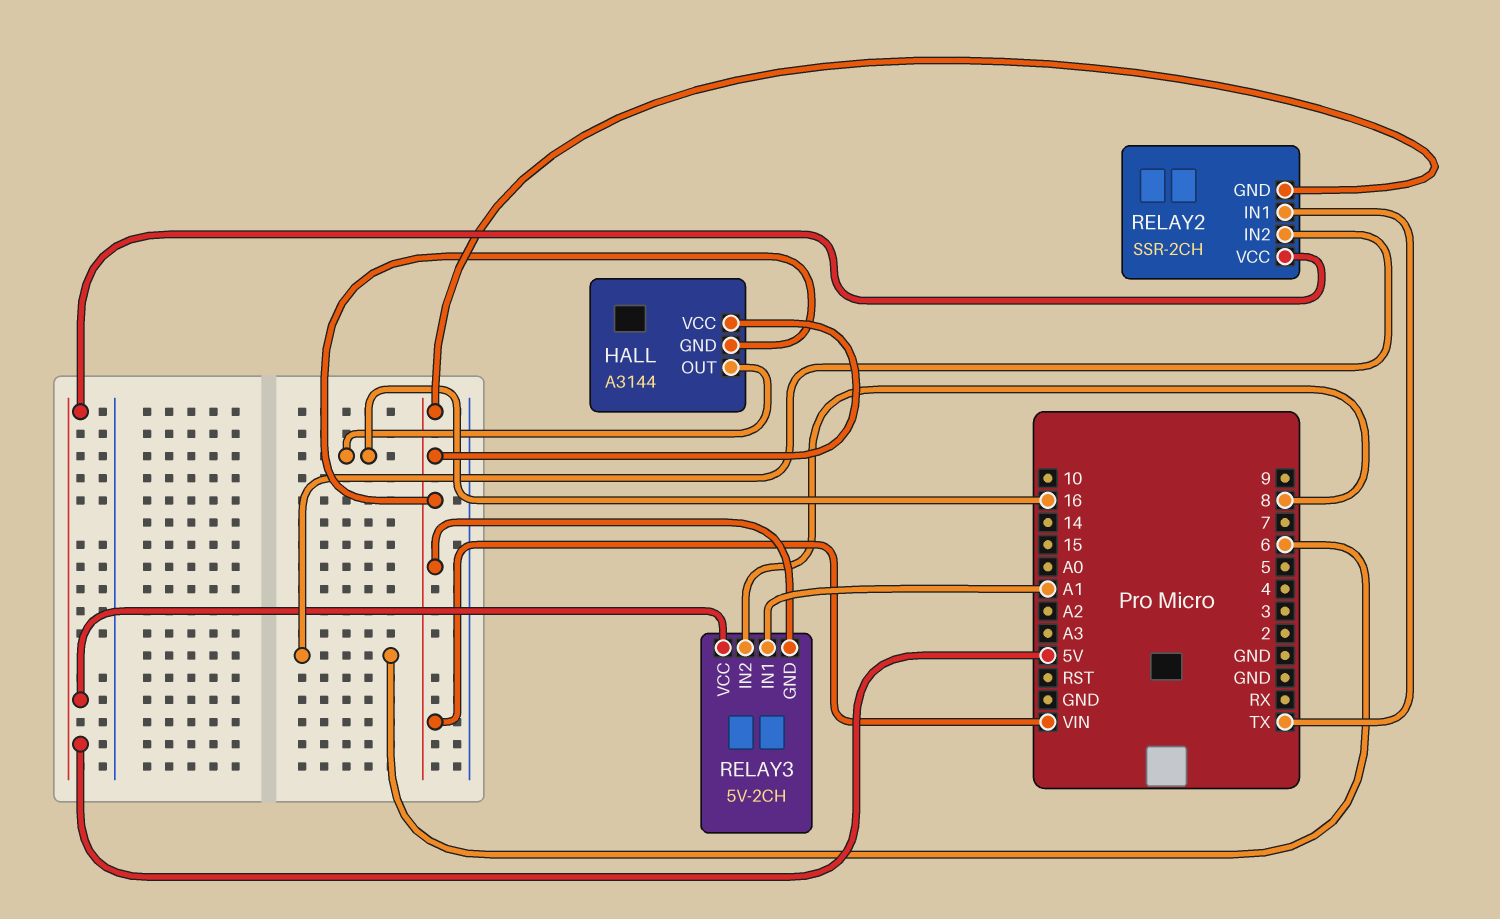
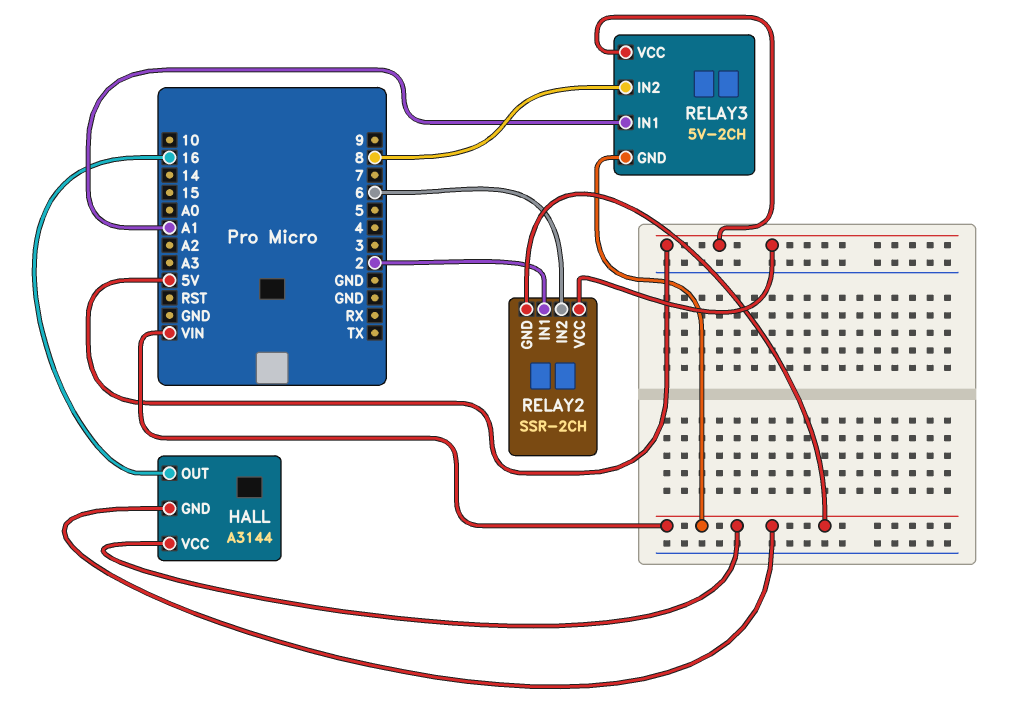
RELAY2 pin IN1: TX -> 2

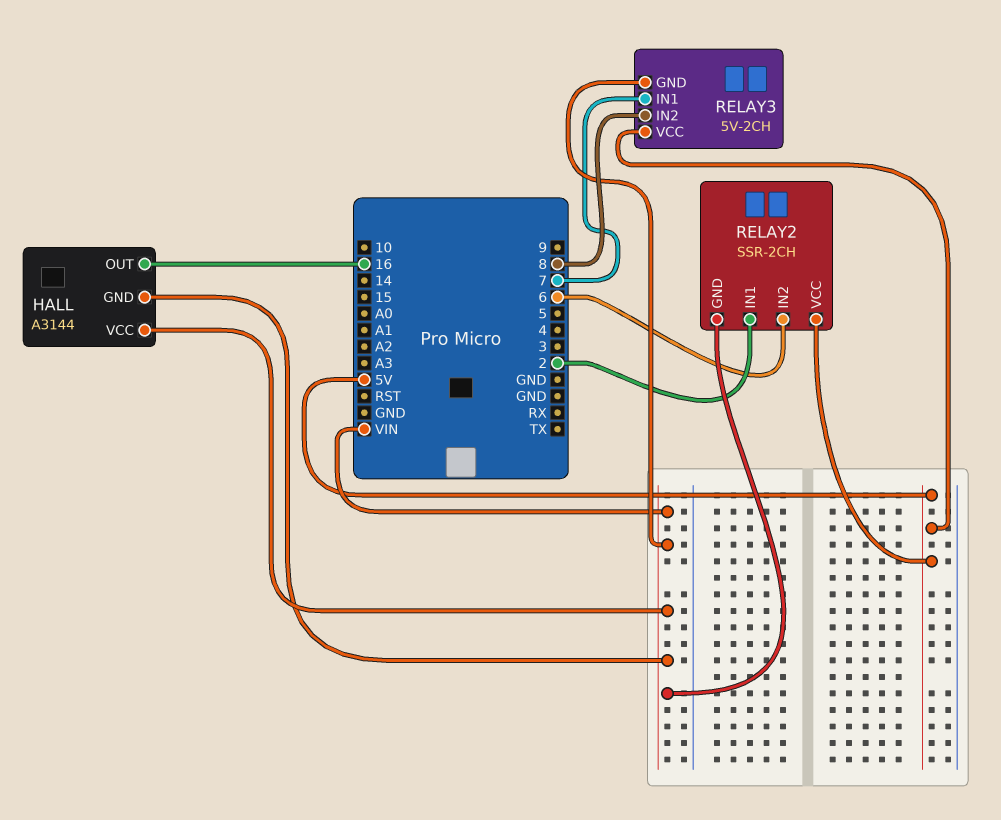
RELAY3 pin IN1: A1 -> 7

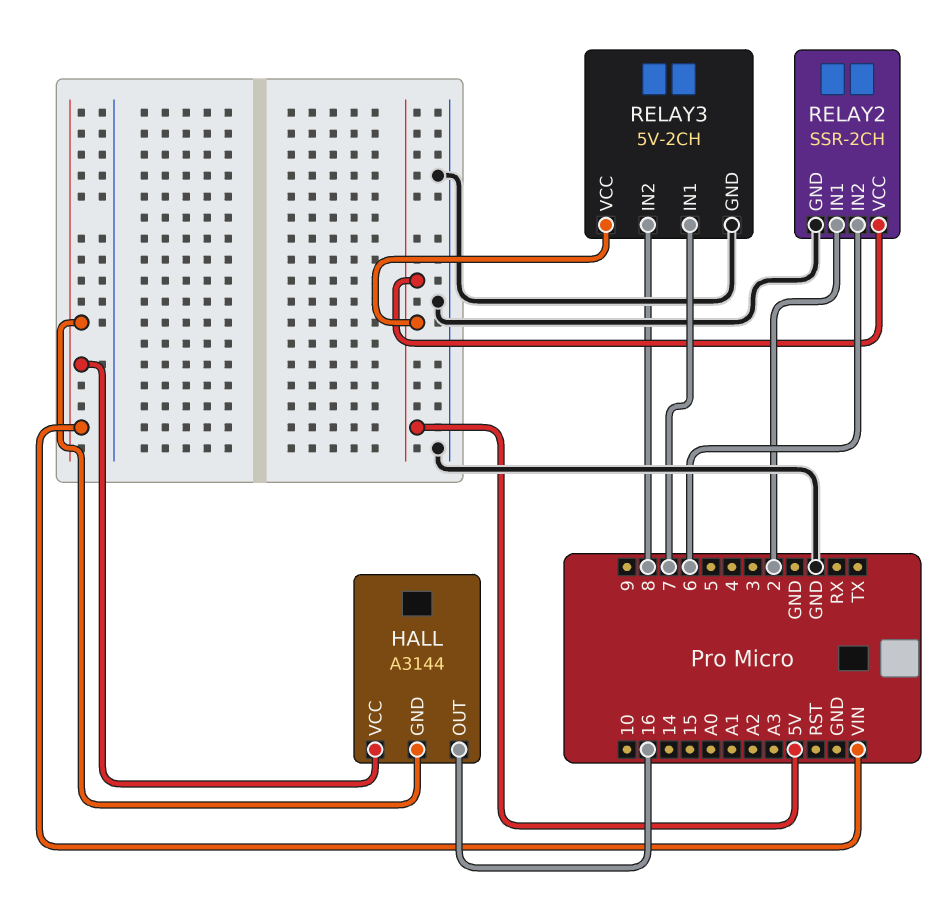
RELAY2 pin GND: VIN -> GND
RELAY3 pin GND: VIN -> GND

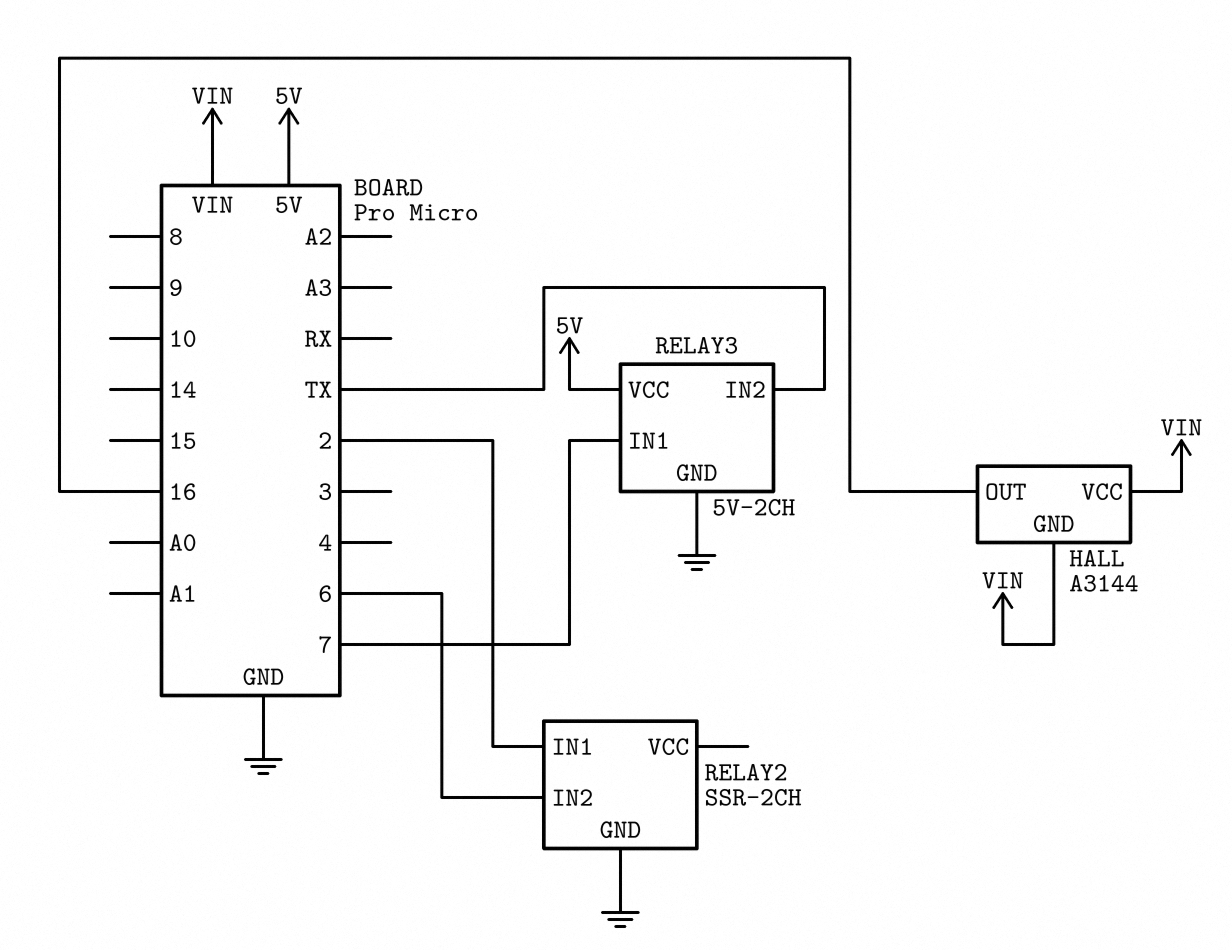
RELAY2 pin VCC: 5V -> none
RELAY3 pin IN2: 8 -> TX

